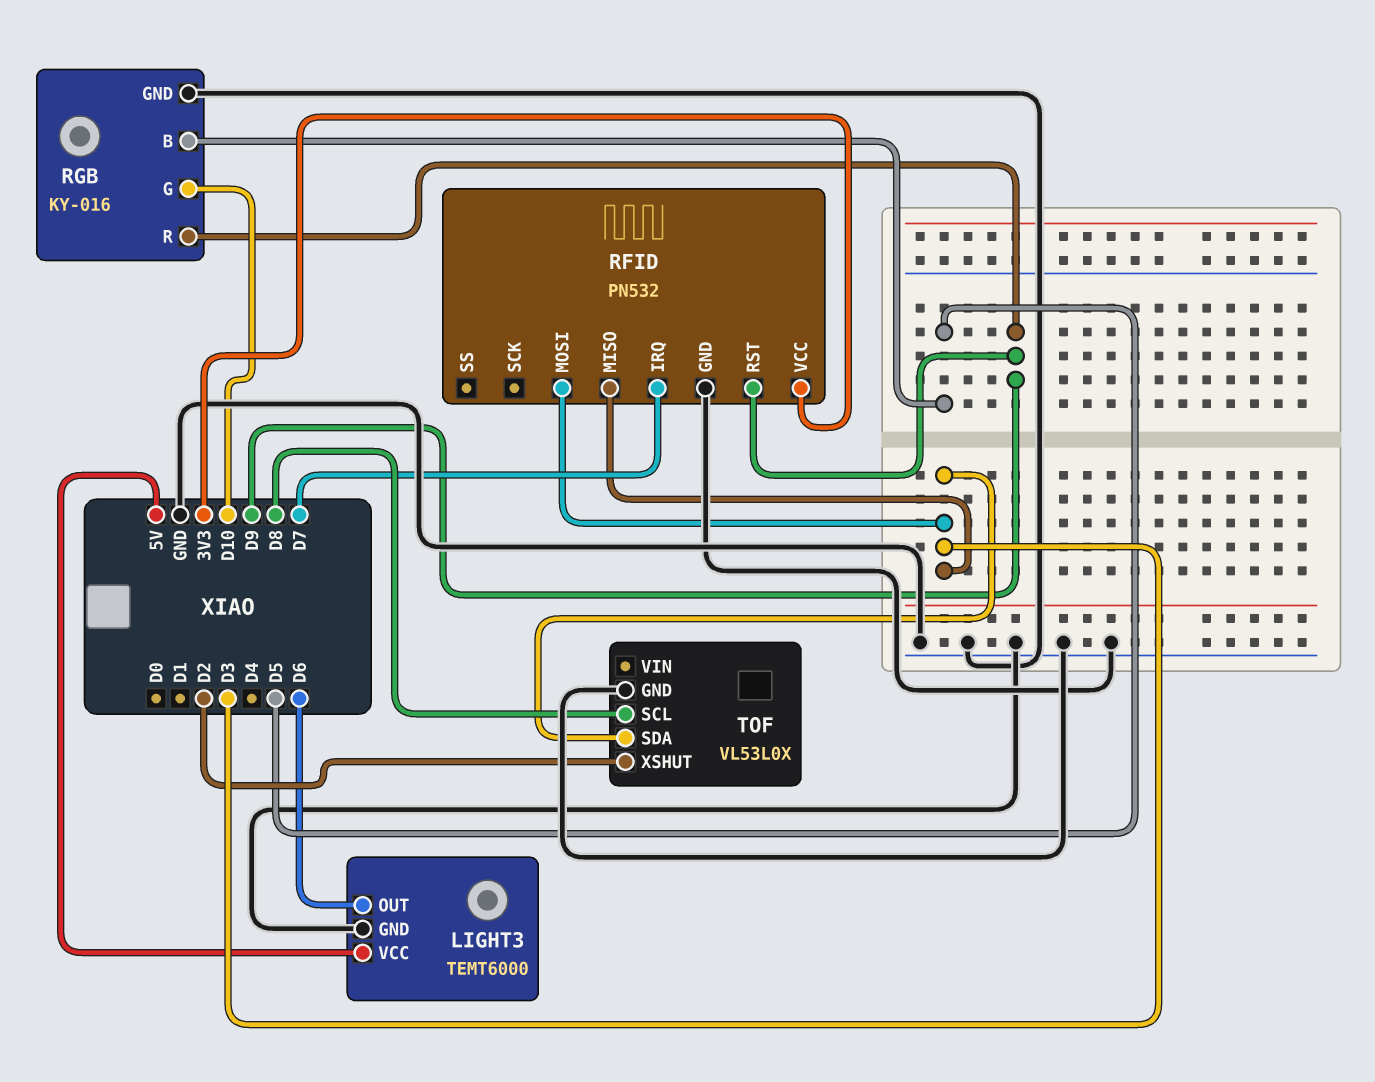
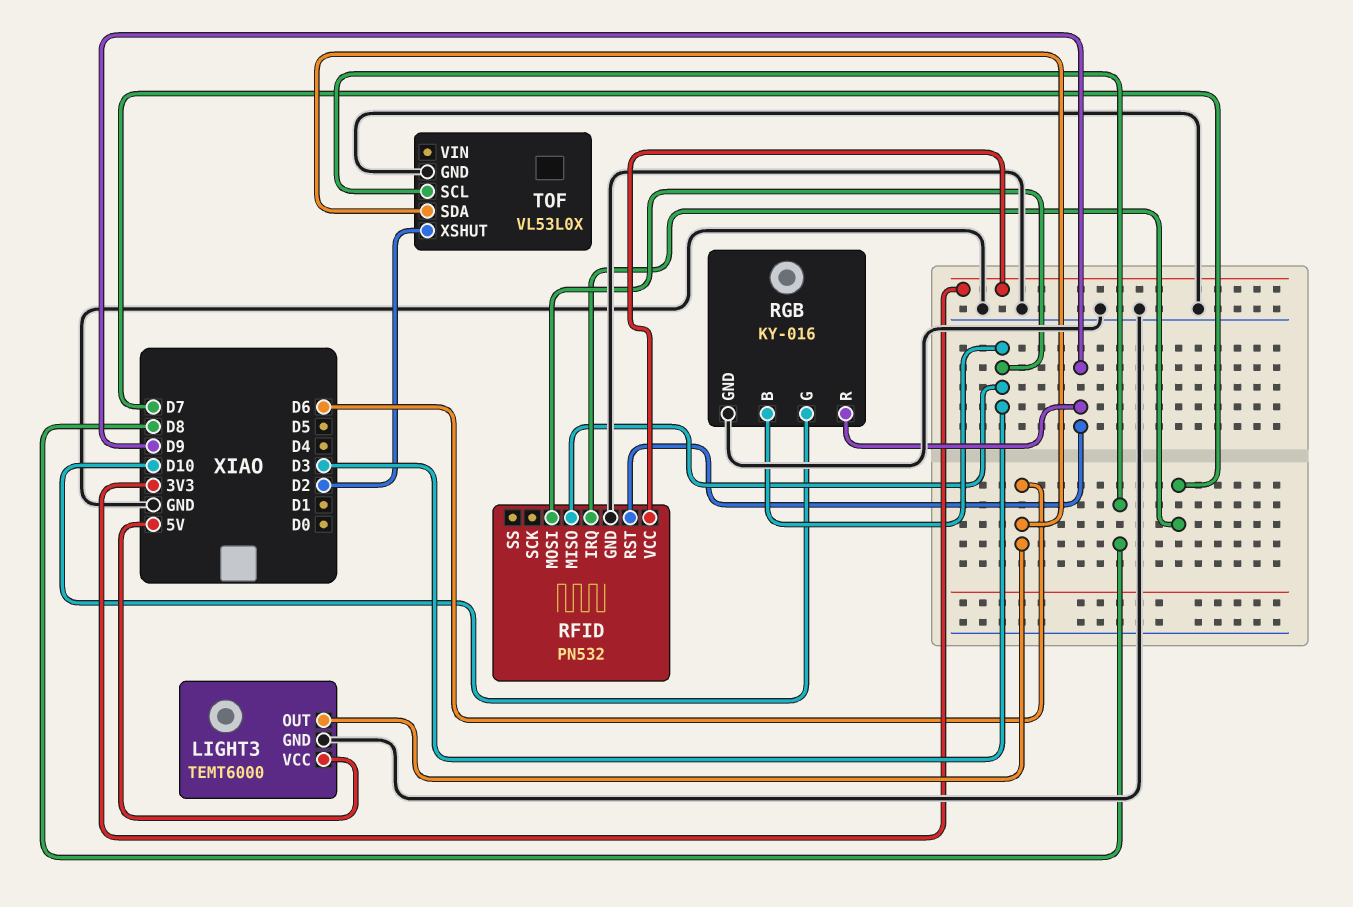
RGB pin B: D5 -> D3
TOF pin SDA: D3 -> D6

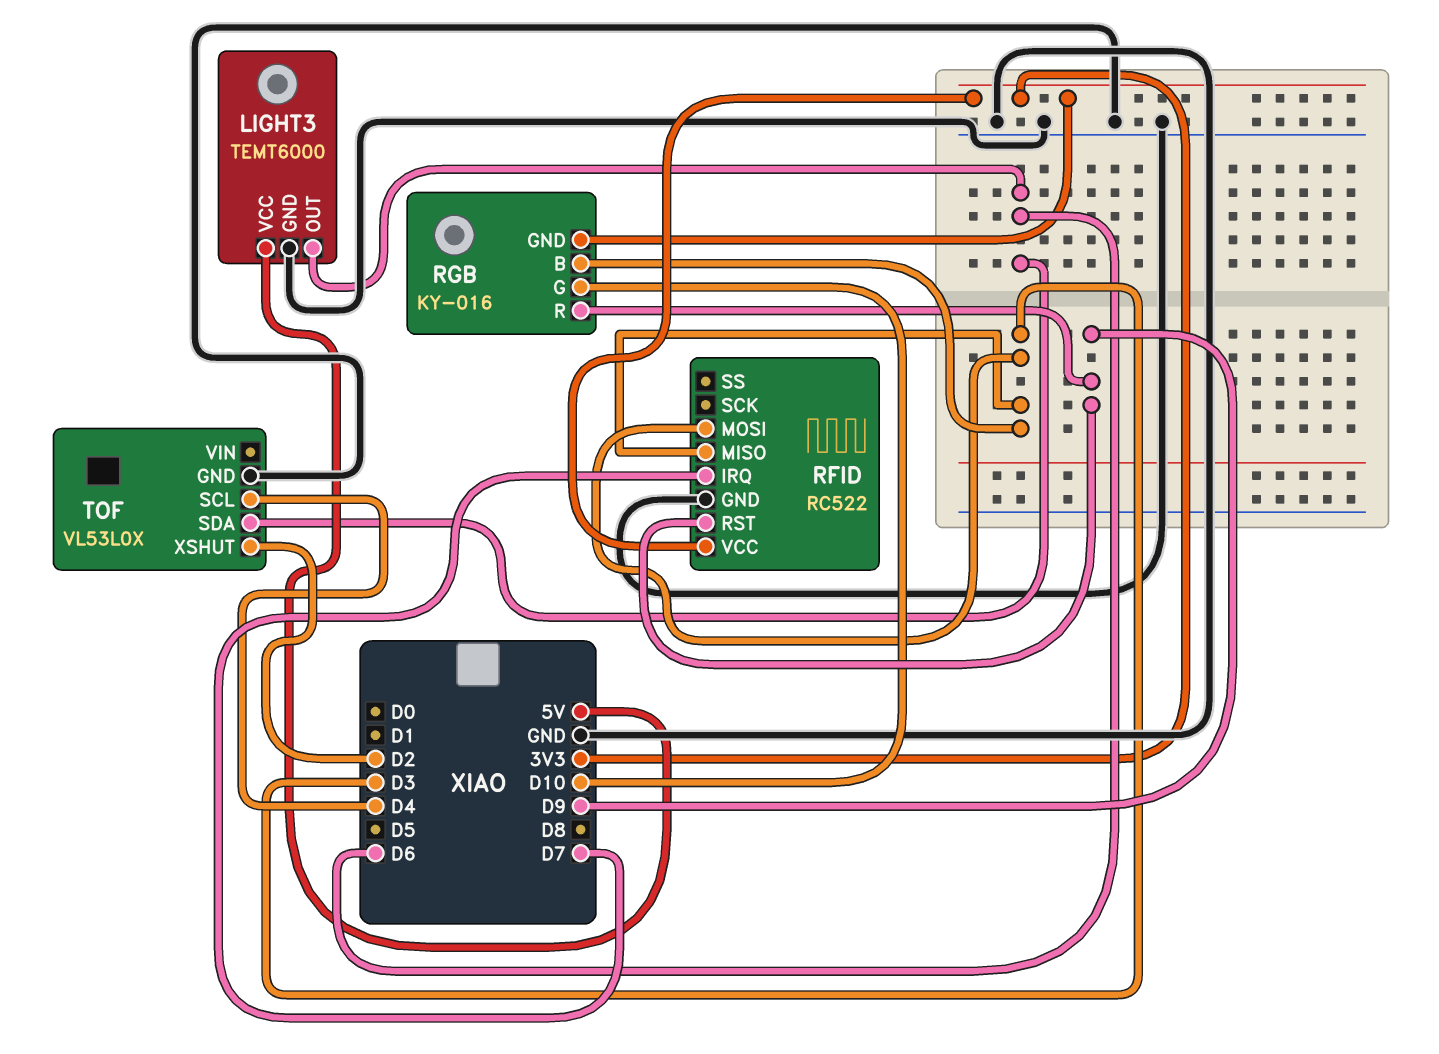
RFID: PN532 -> RC522
RGB pin GND: GND -> 3V3
TOF pin SCL: D8 -> D4

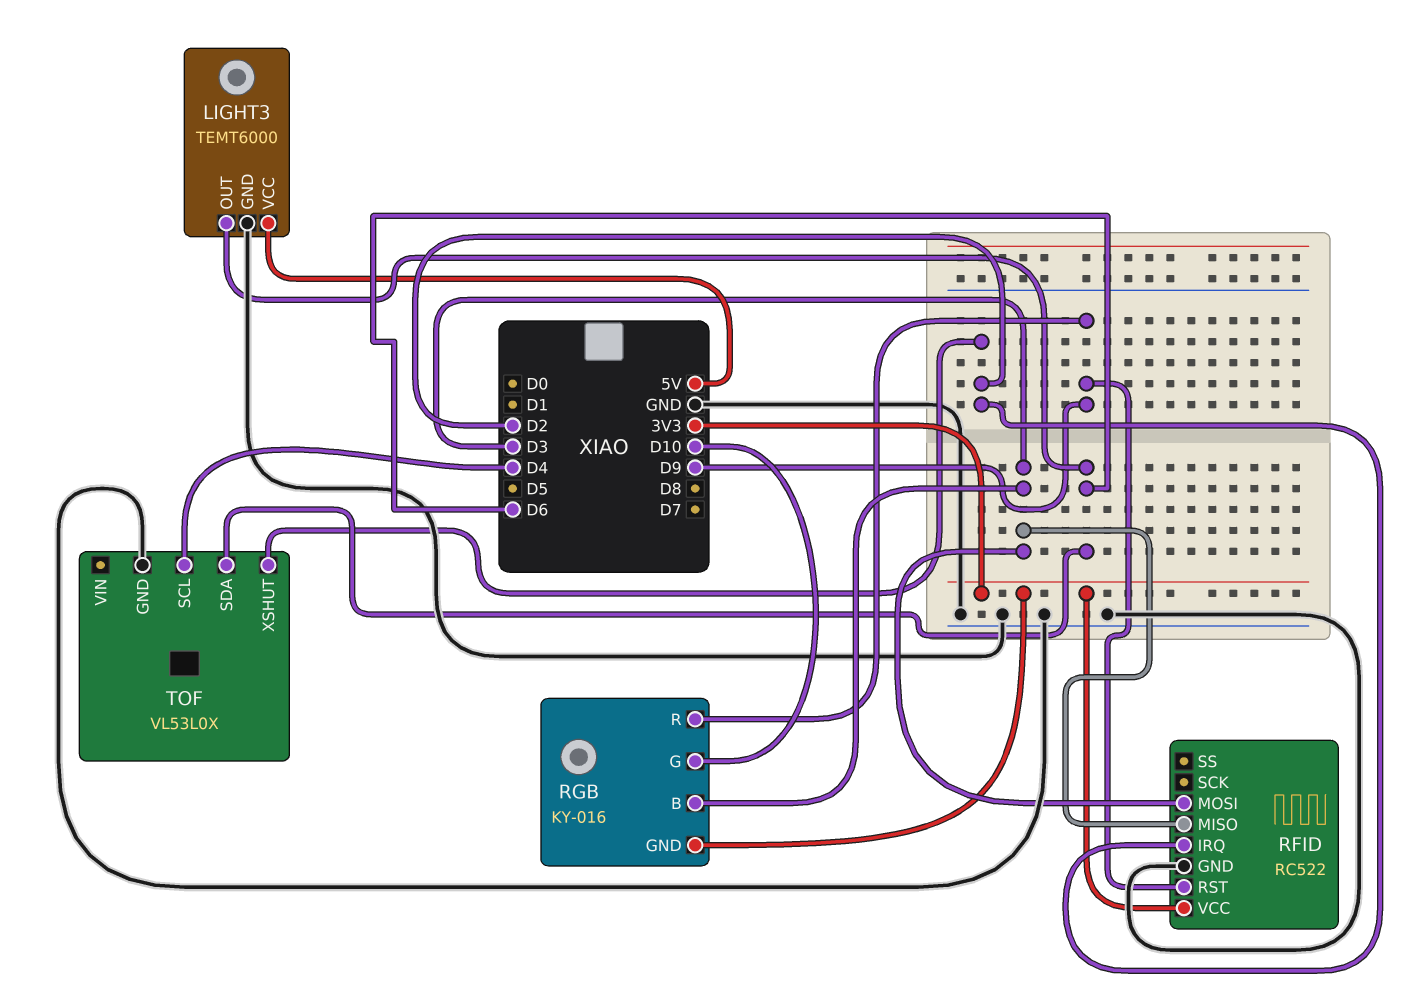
RFID pin IRQ: D7 -> D2

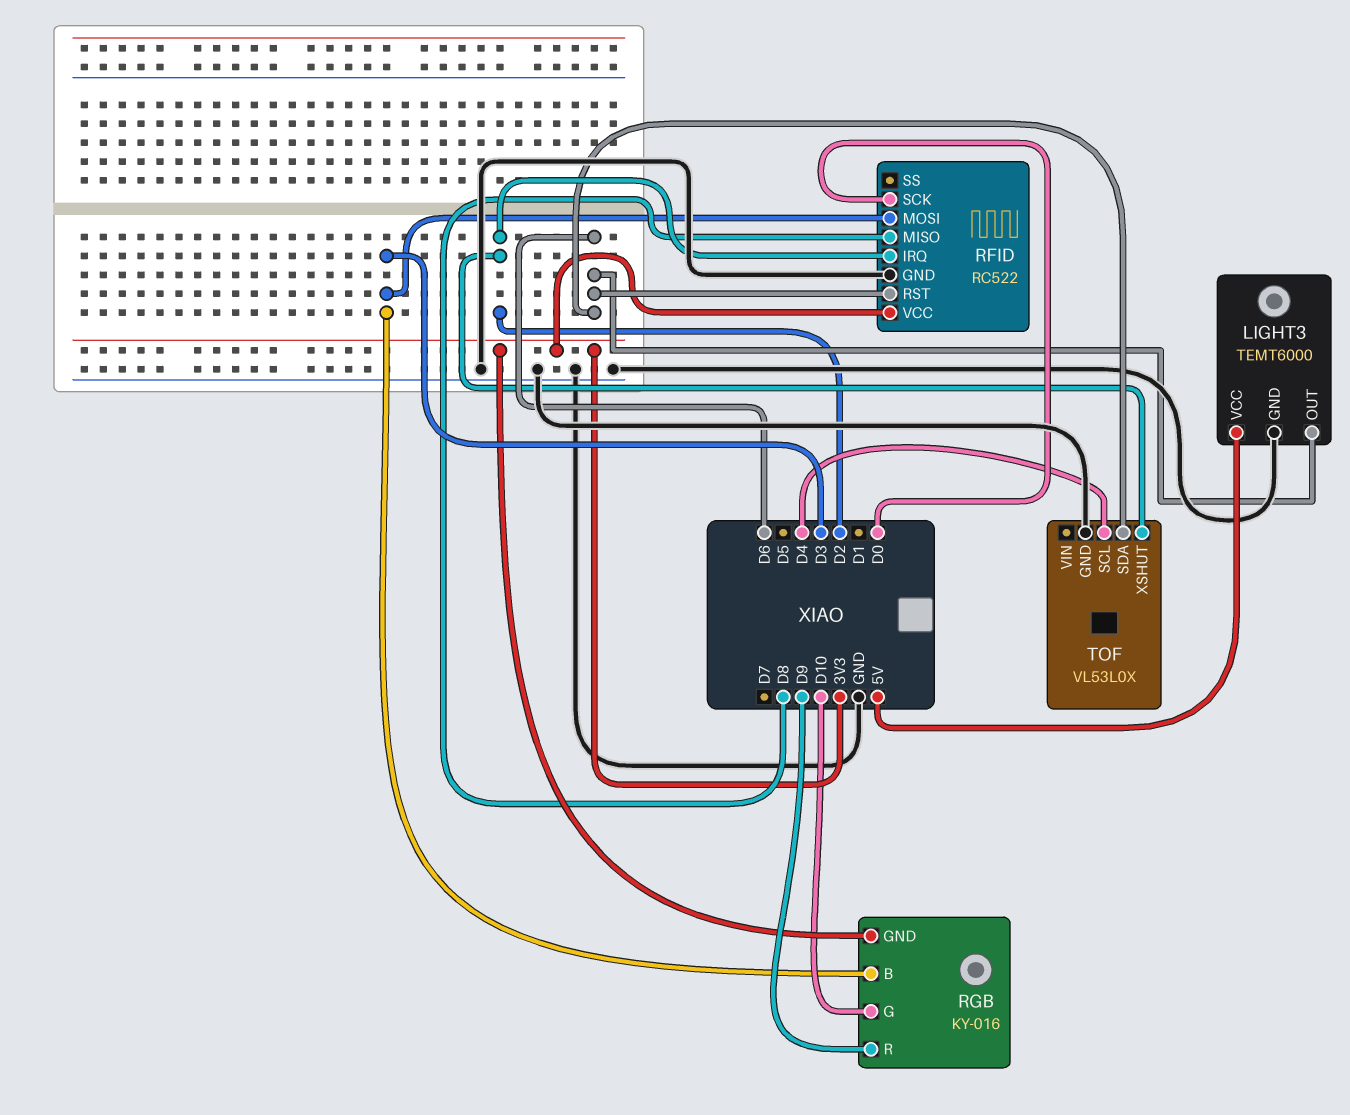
RFID pin MISO: D3 -> D8
RFID pin RST: D9 -> D6
RFID pin SCK: none -> D0

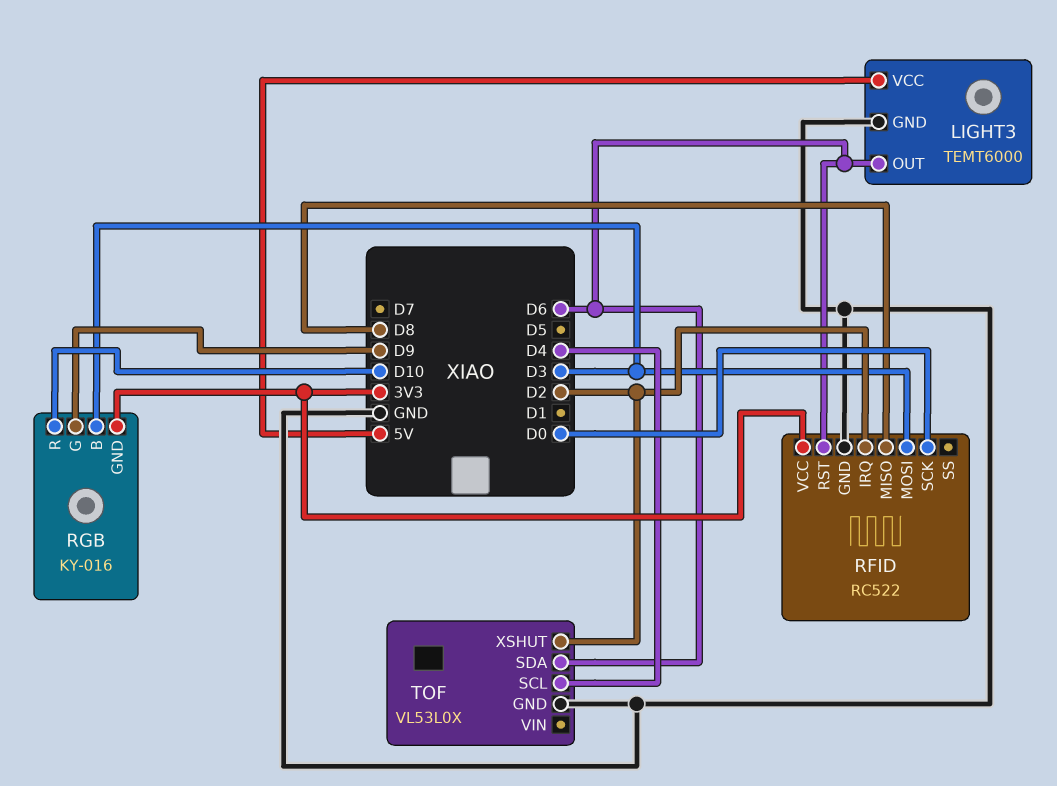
RGB pin G: D10 -> D9
RGB pin R: D9 -> D10

